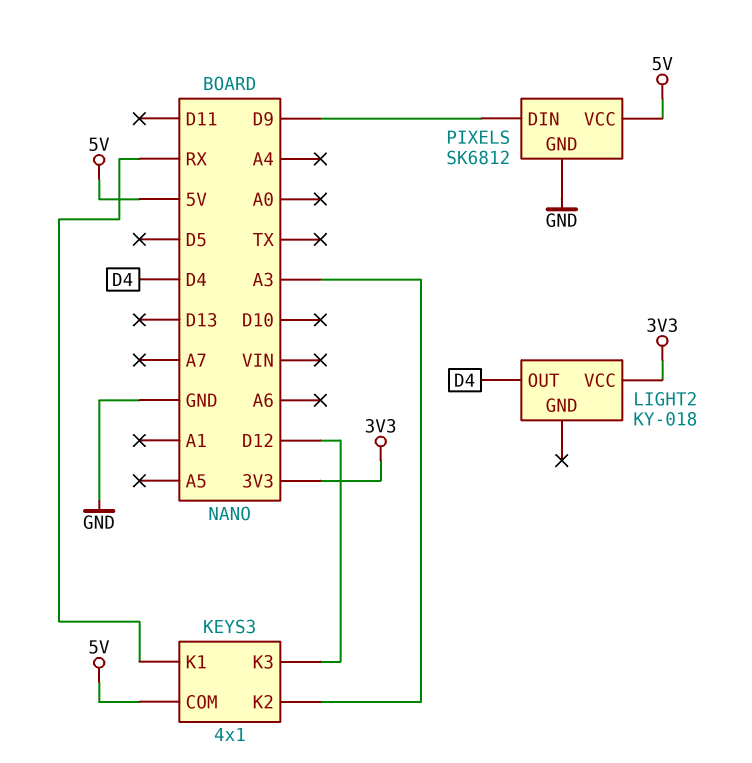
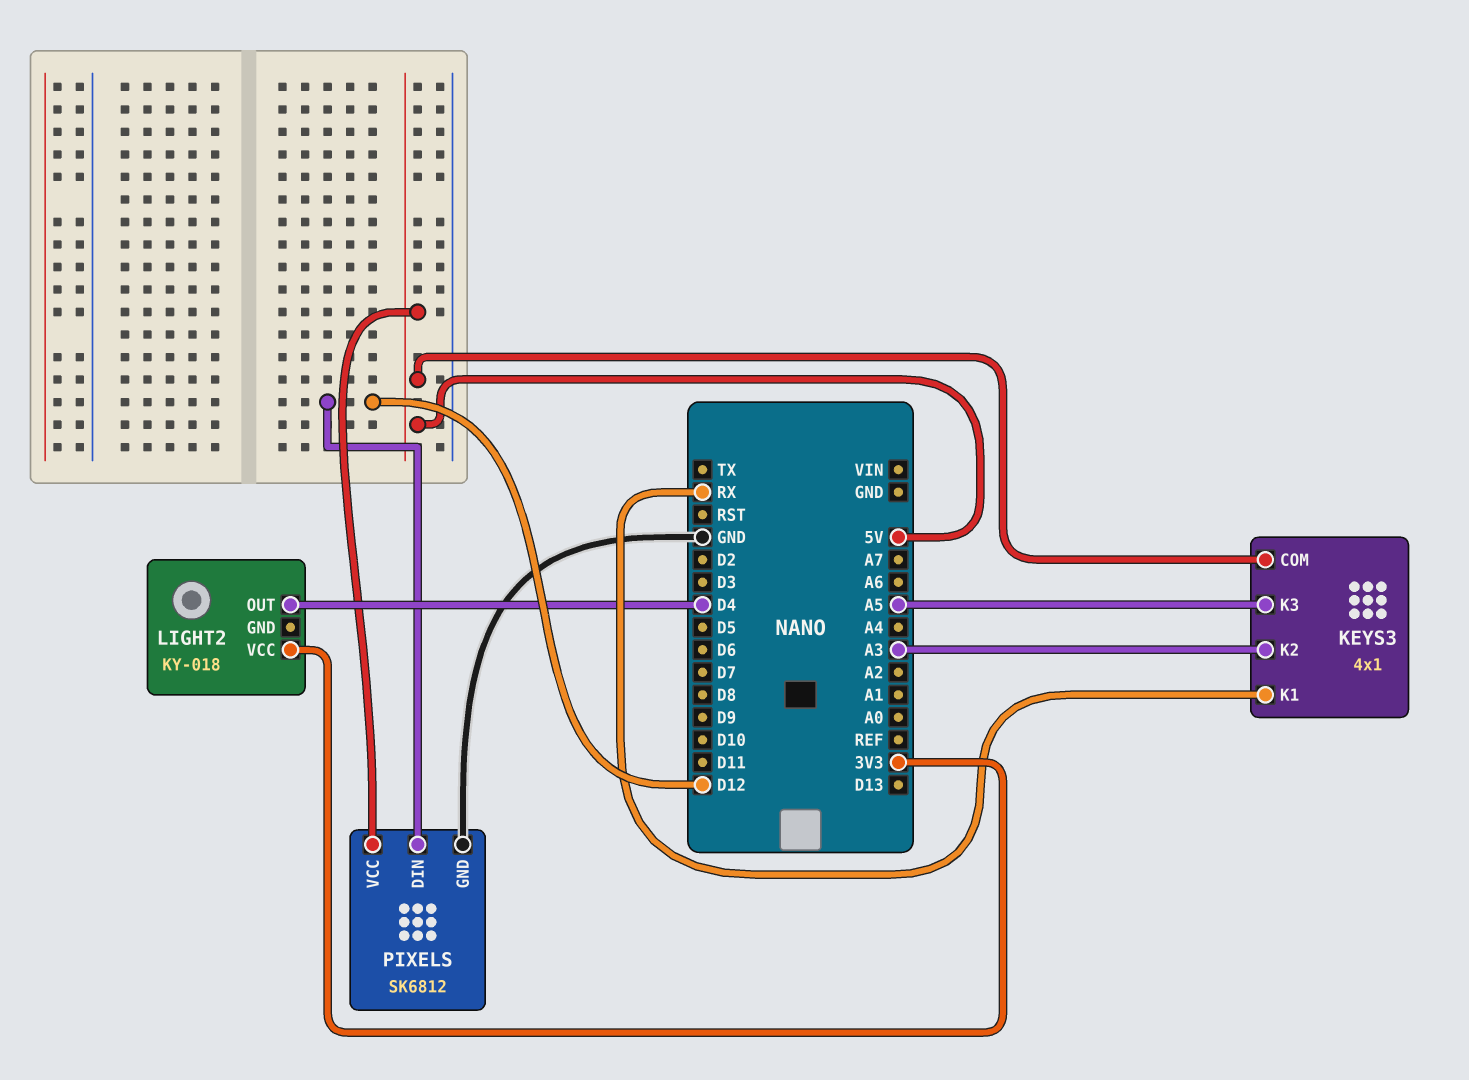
KEYS3 pin K3: D12 -> A5
PIXELS pin DIN: D9 -> D12

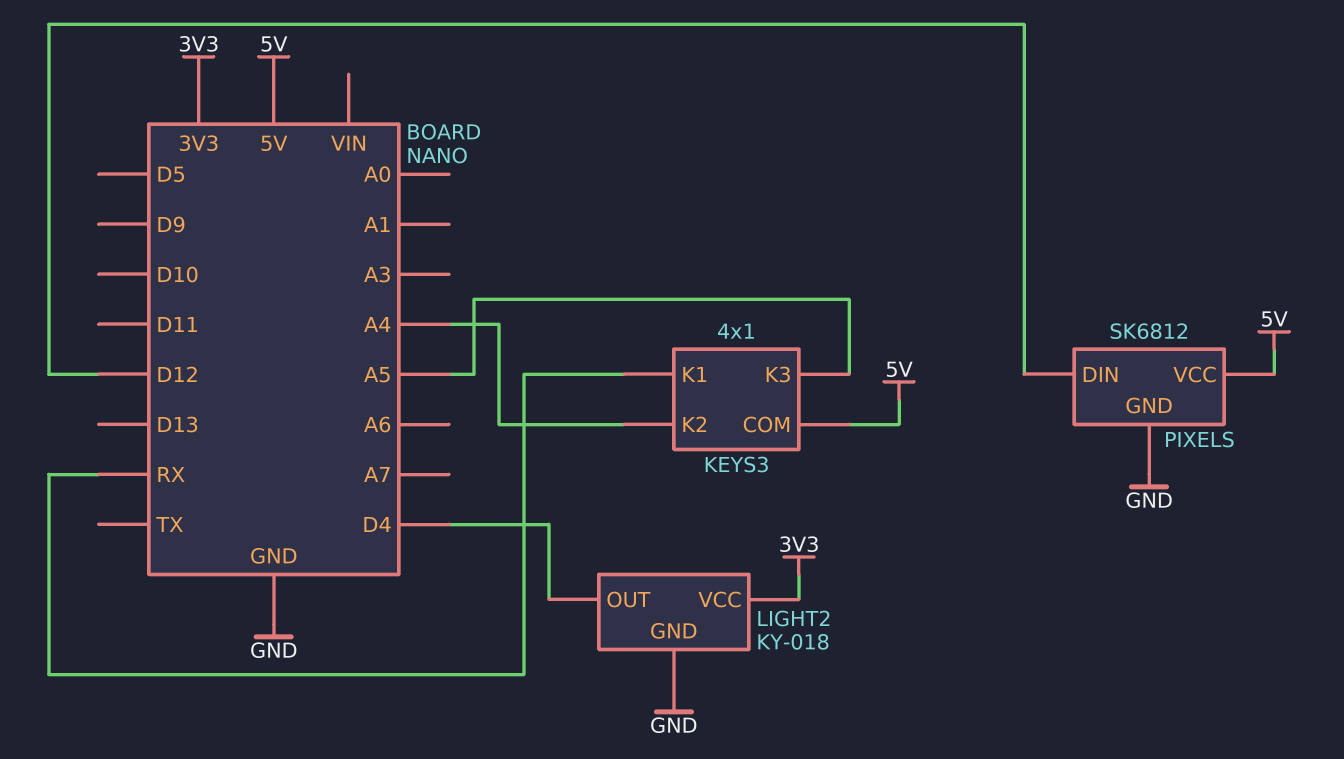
KEYS3 pin K2: A3 -> A4
LIGHT2 pin GND: none -> GND

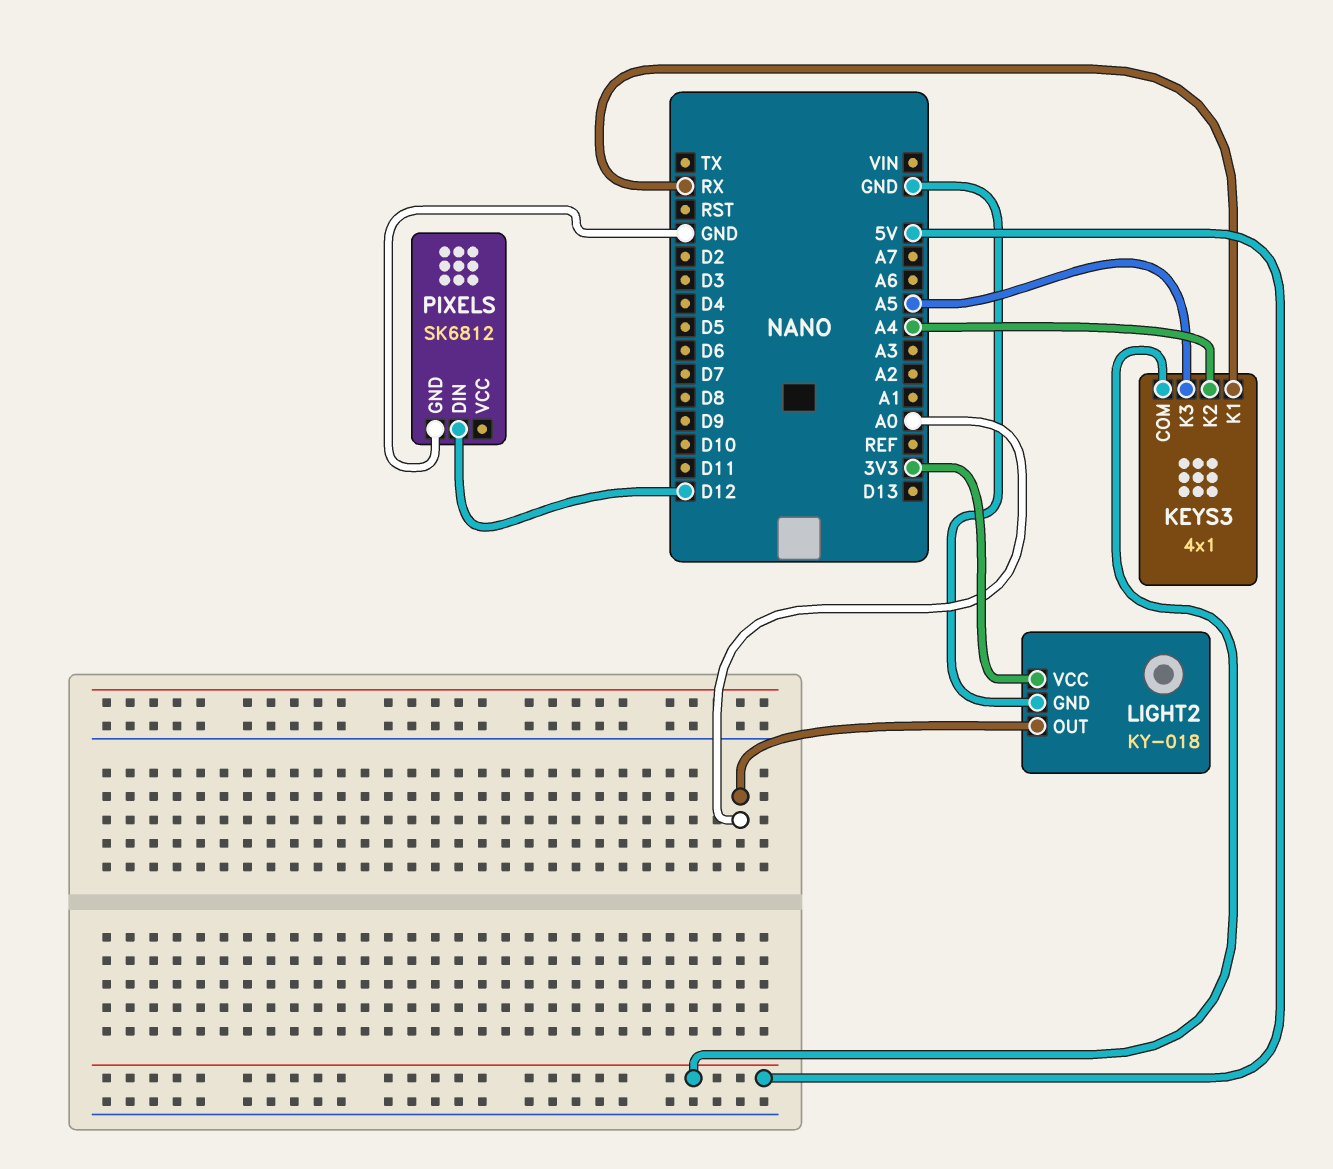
LIGHT2 pin OUT: D4 -> A0
PIXELS pin VCC: 5V -> none

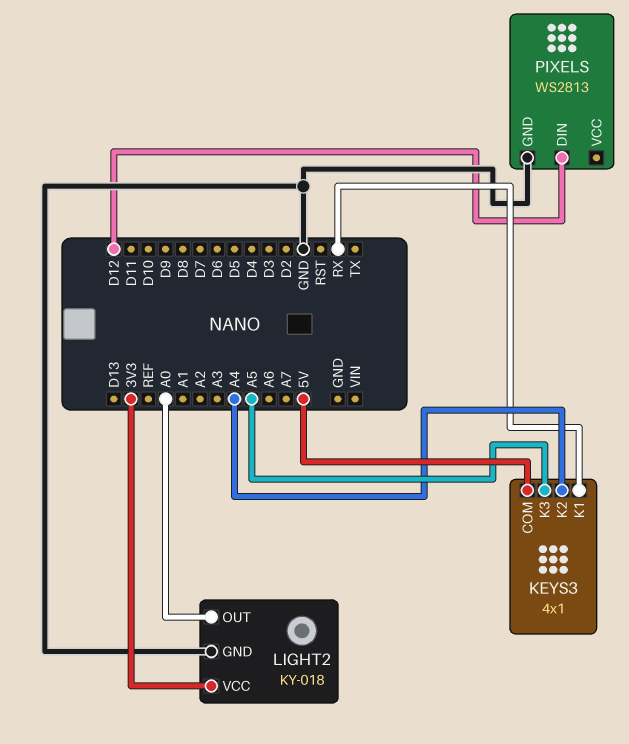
PIXELS: SK6812 -> WS2813

